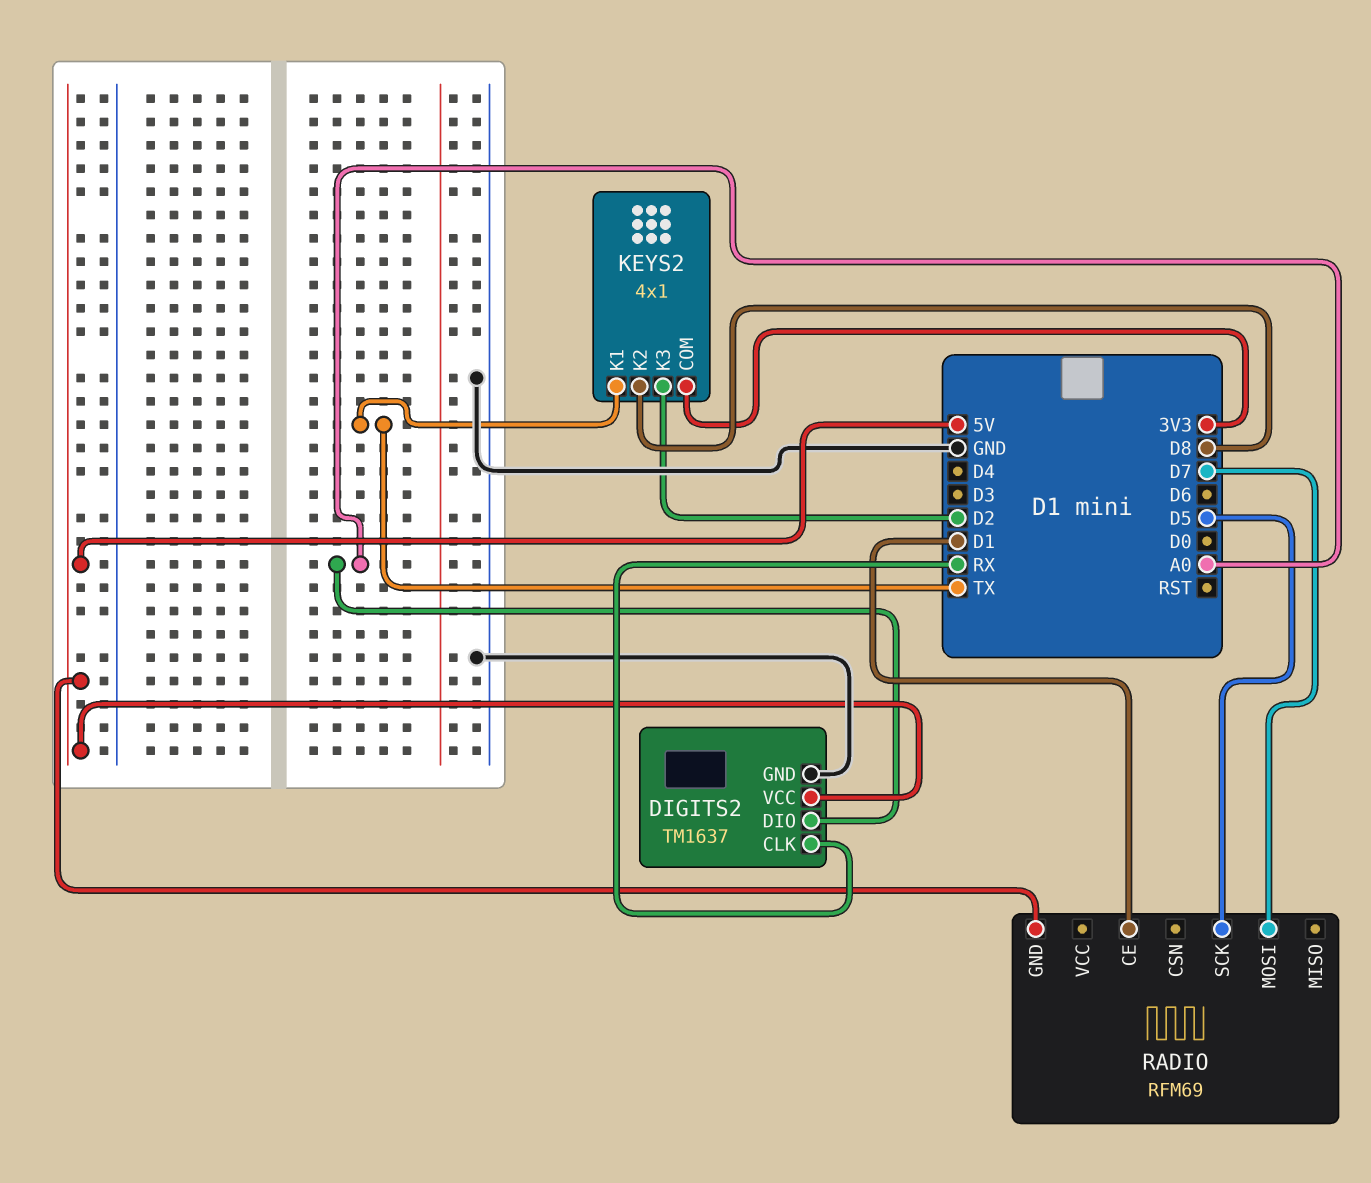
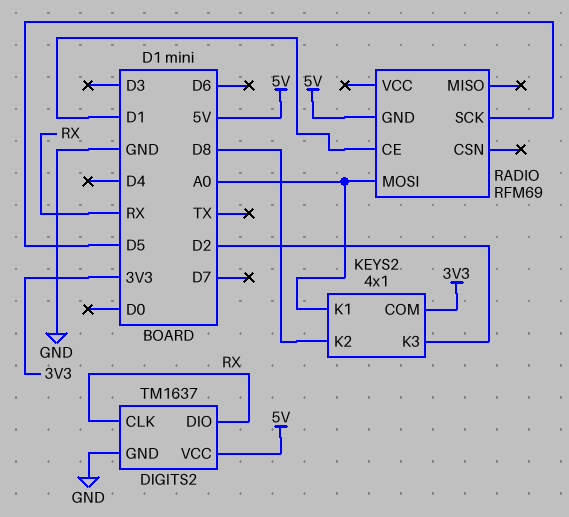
DIGITS2 pin DIO: A0 -> RX
KEYS2 pin K1: TX -> A0
RADIO pin MOSI: D7 -> A0

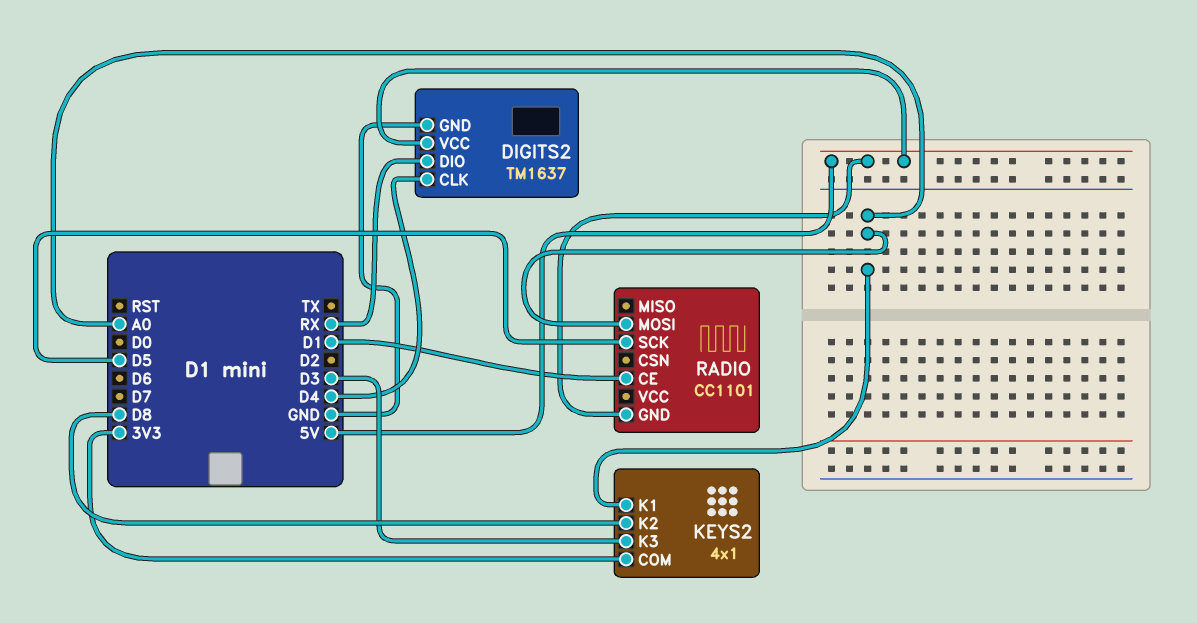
DIGITS2 pin CLK: RX -> D4
KEYS2 pin K3: D2 -> D3
RADIO: RFM69 -> CC1101

